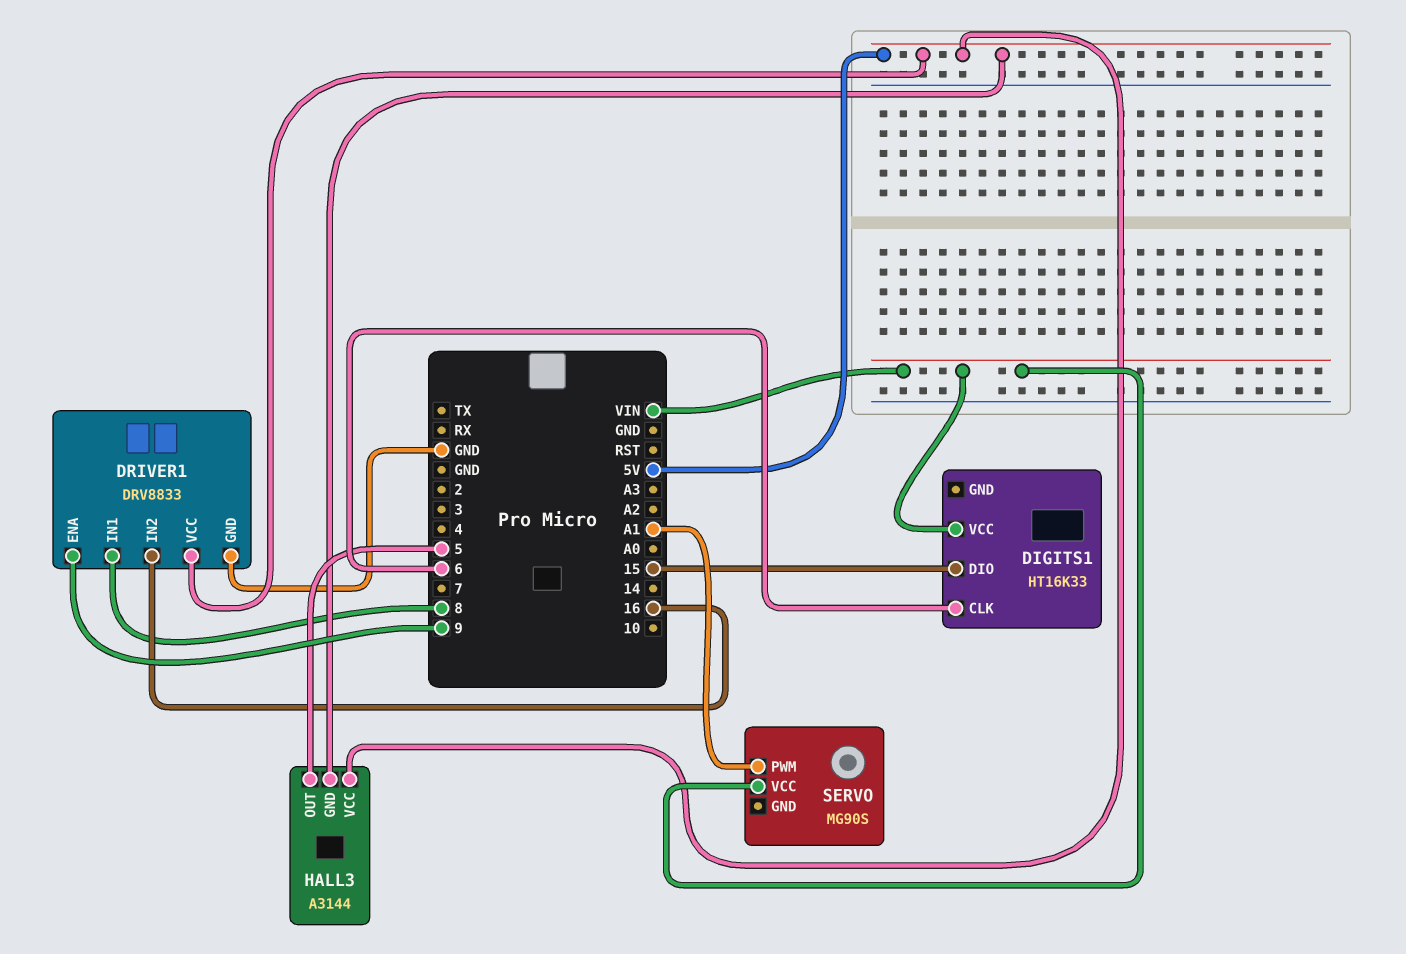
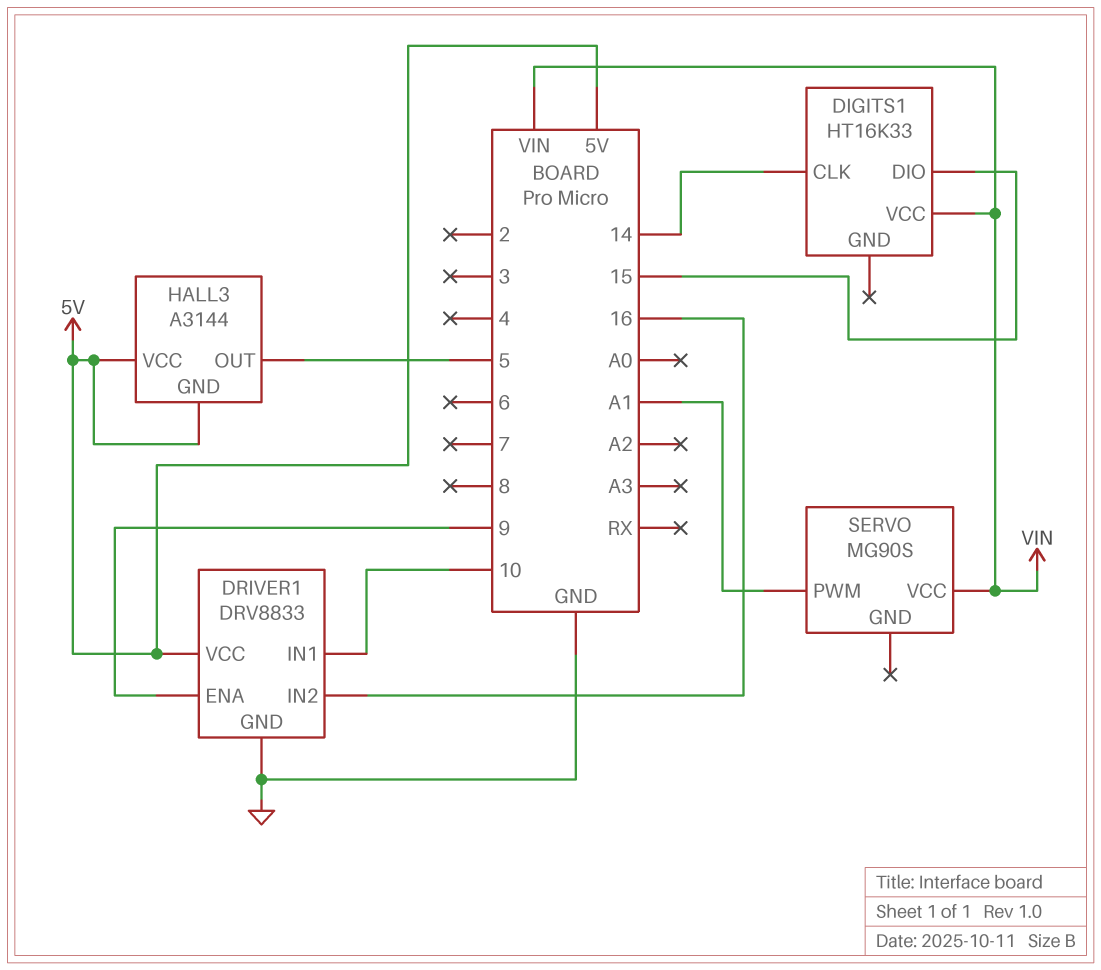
DIGITS1 pin CLK: 6 -> 14
DRIVER1 pin IN1: 8 -> 10

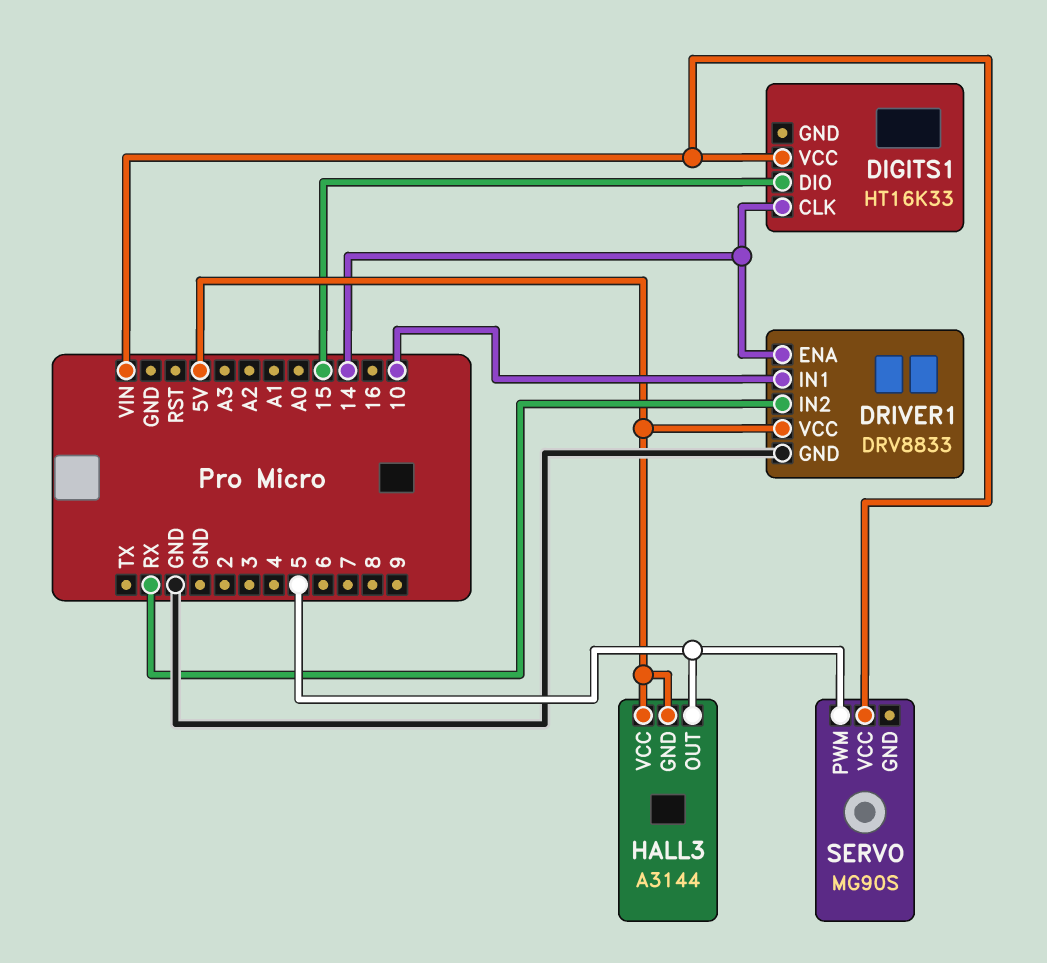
DRIVER1 pin ENA: 9 -> 14
DRIVER1 pin IN2: 16 -> RX
SERVO pin PWM: A1 -> 5

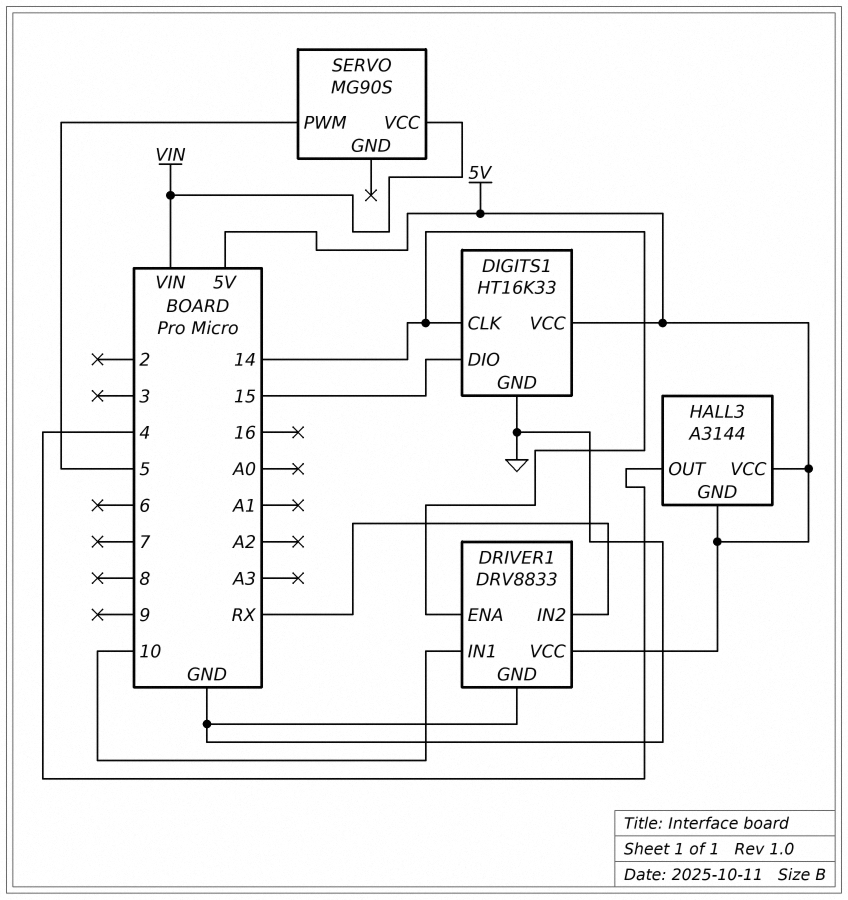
DIGITS1 pin GND: none -> GND
DIGITS1 pin VCC: VIN -> 5V
HALL3 pin OUT: 5 -> 4

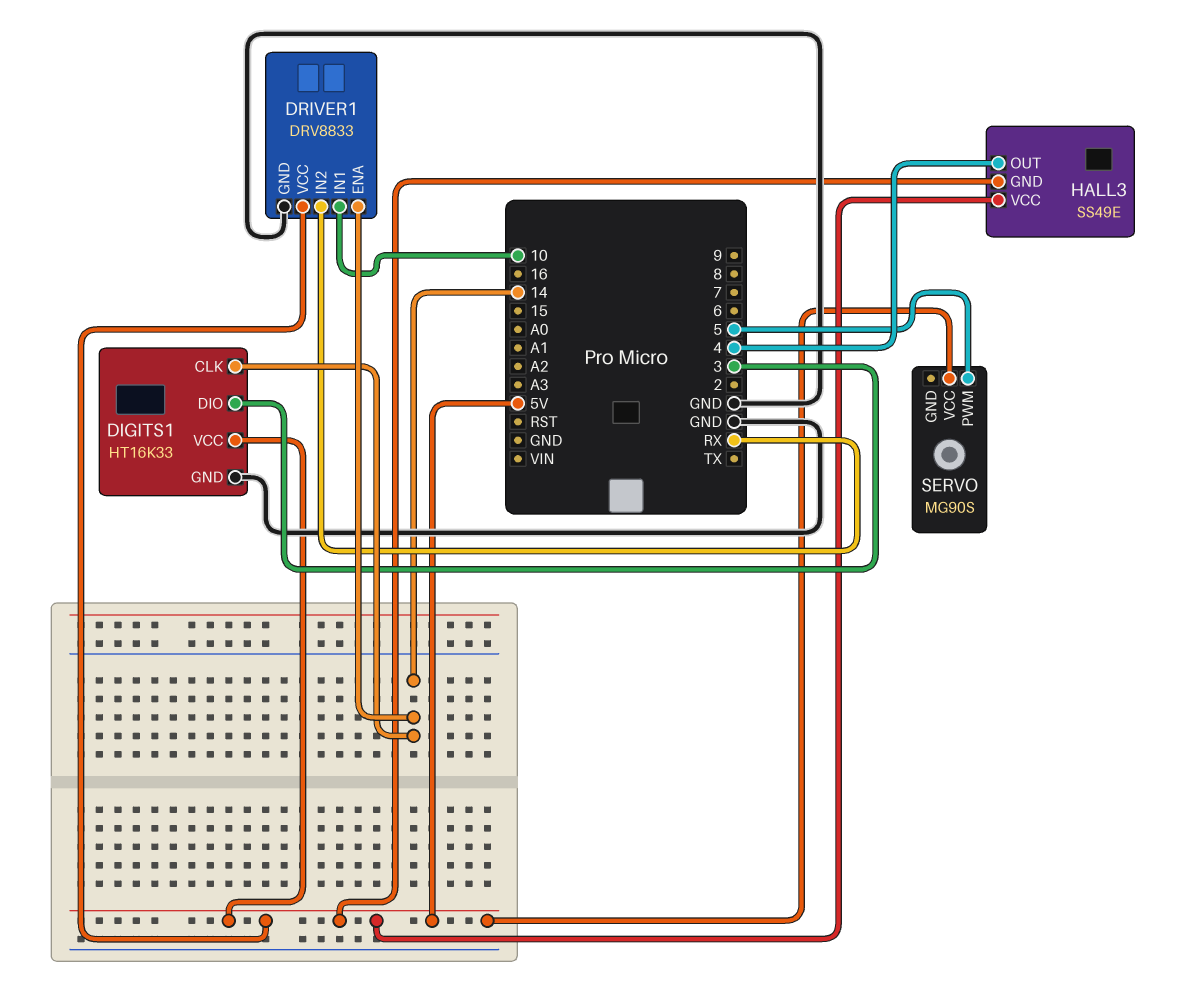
DIGITS1 pin DIO: 15 -> 3
HALL3: A3144 -> SS49E
SERVO pin VCC: VIN -> 5V

